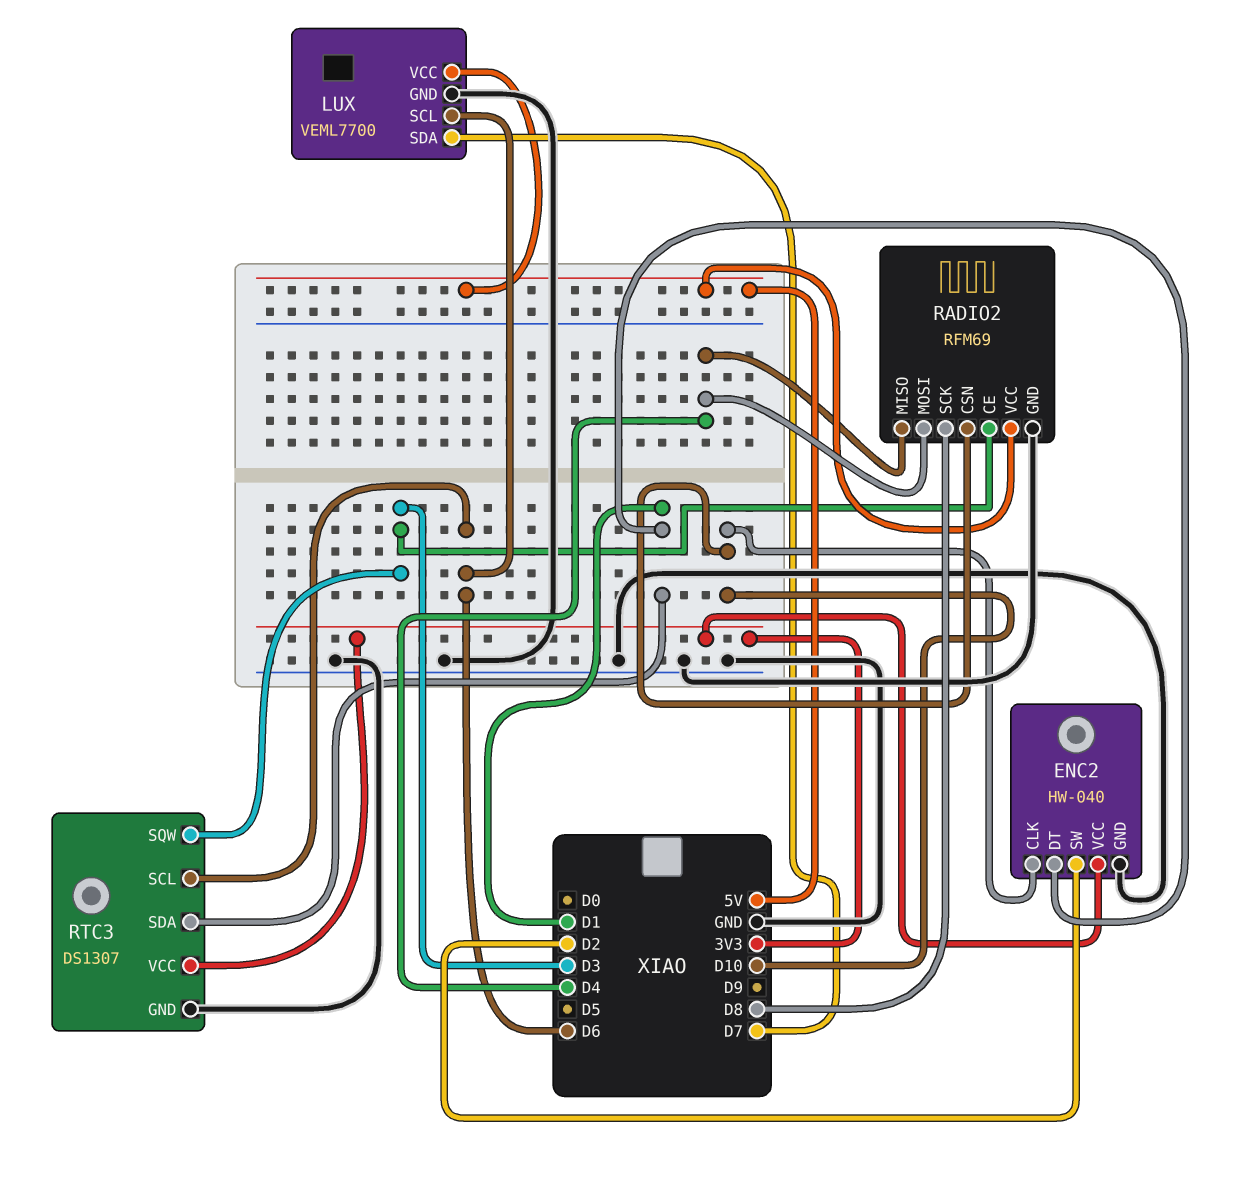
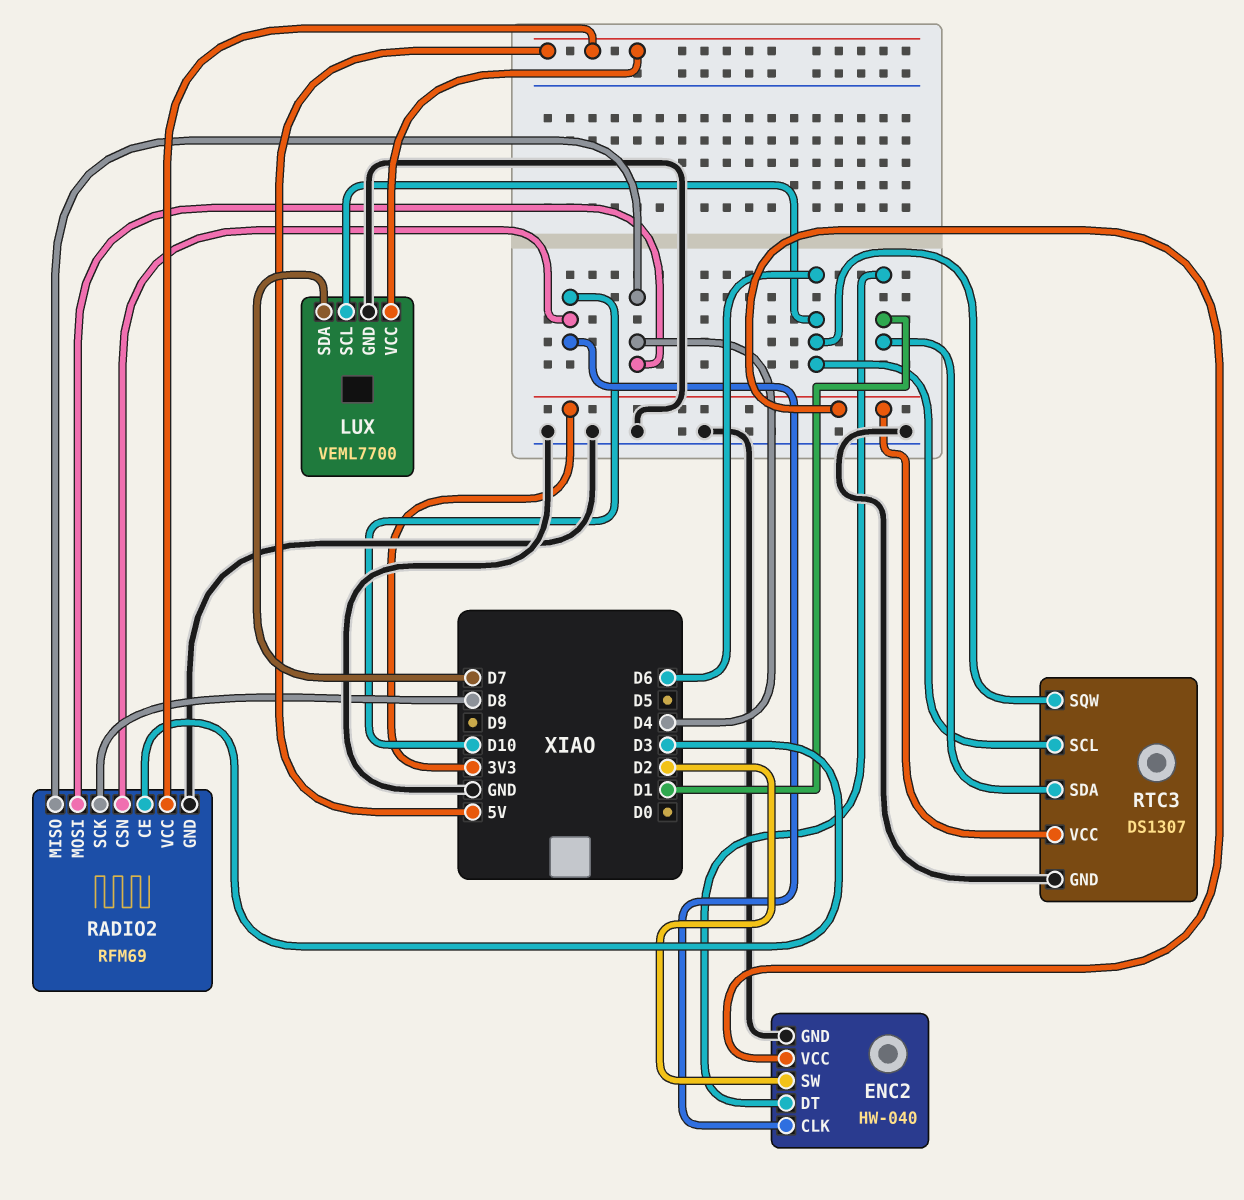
RTC3 pin SQW: D3 -> D6

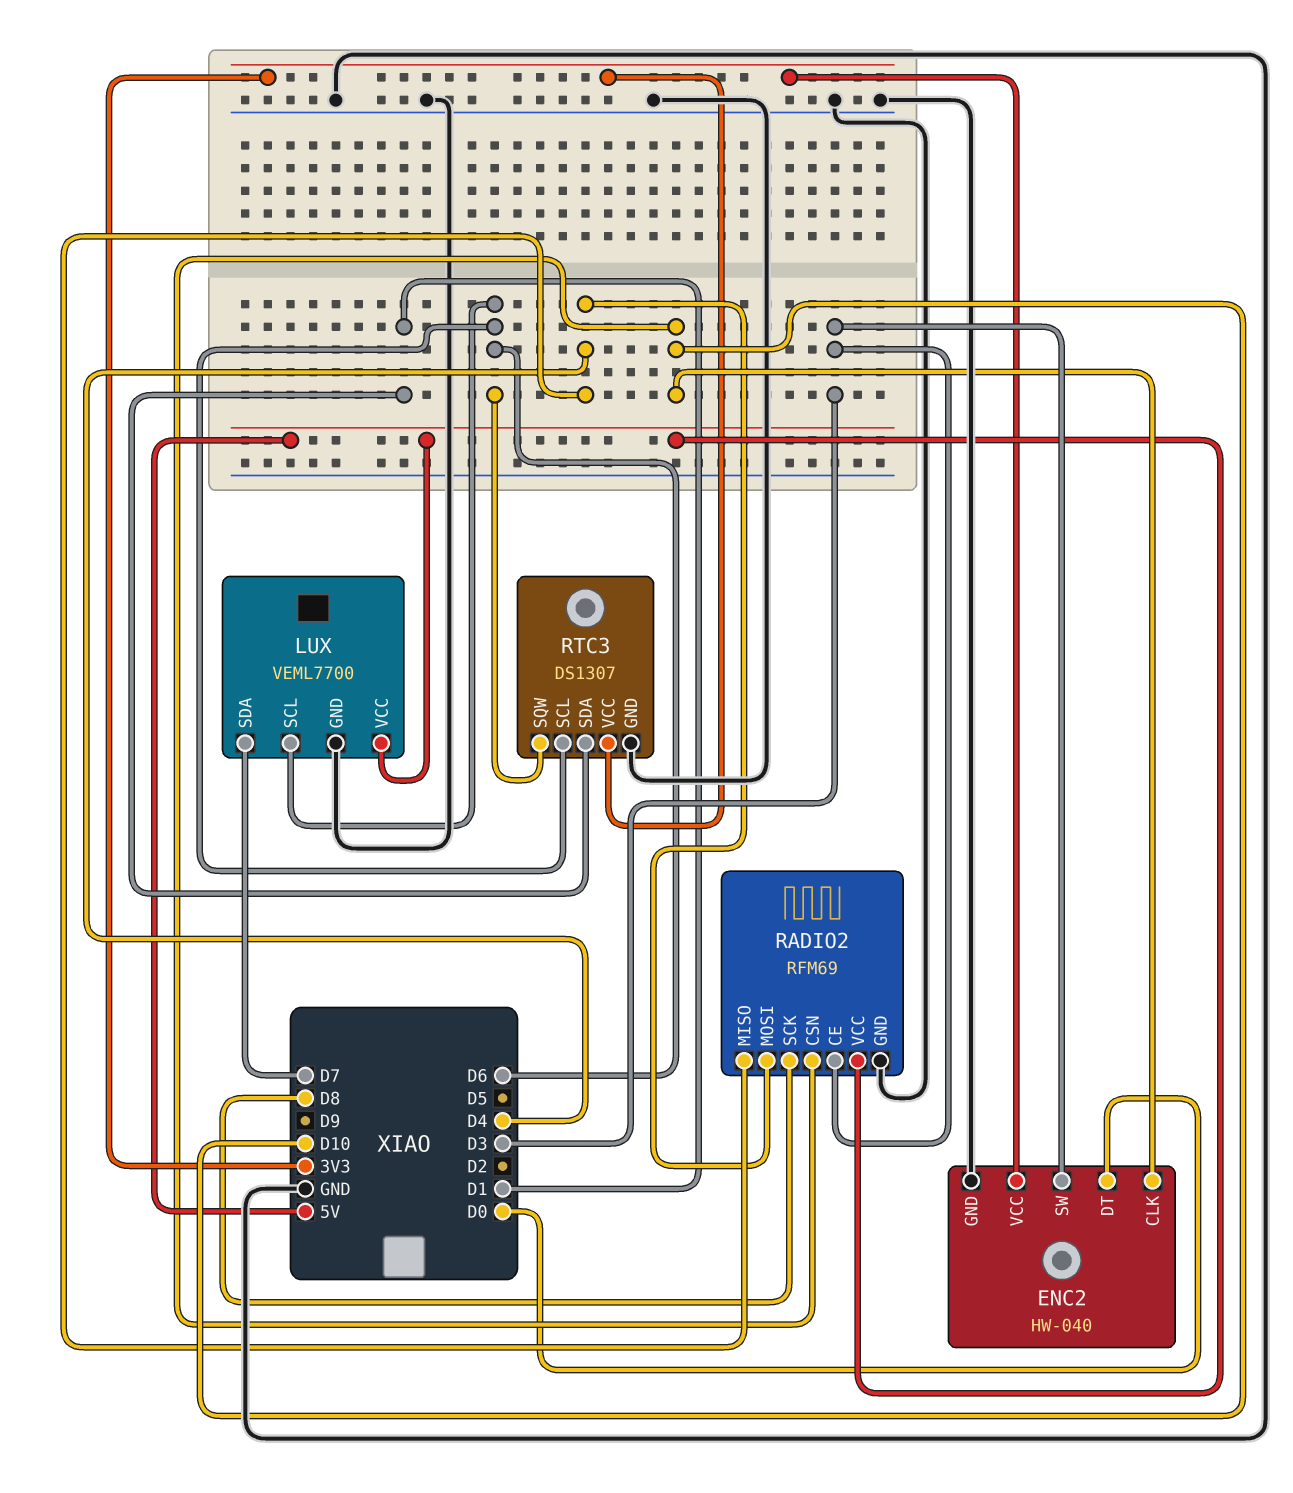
ENC2 pin DT: D1 -> D0
ENC2 pin SW: D2 -> D3

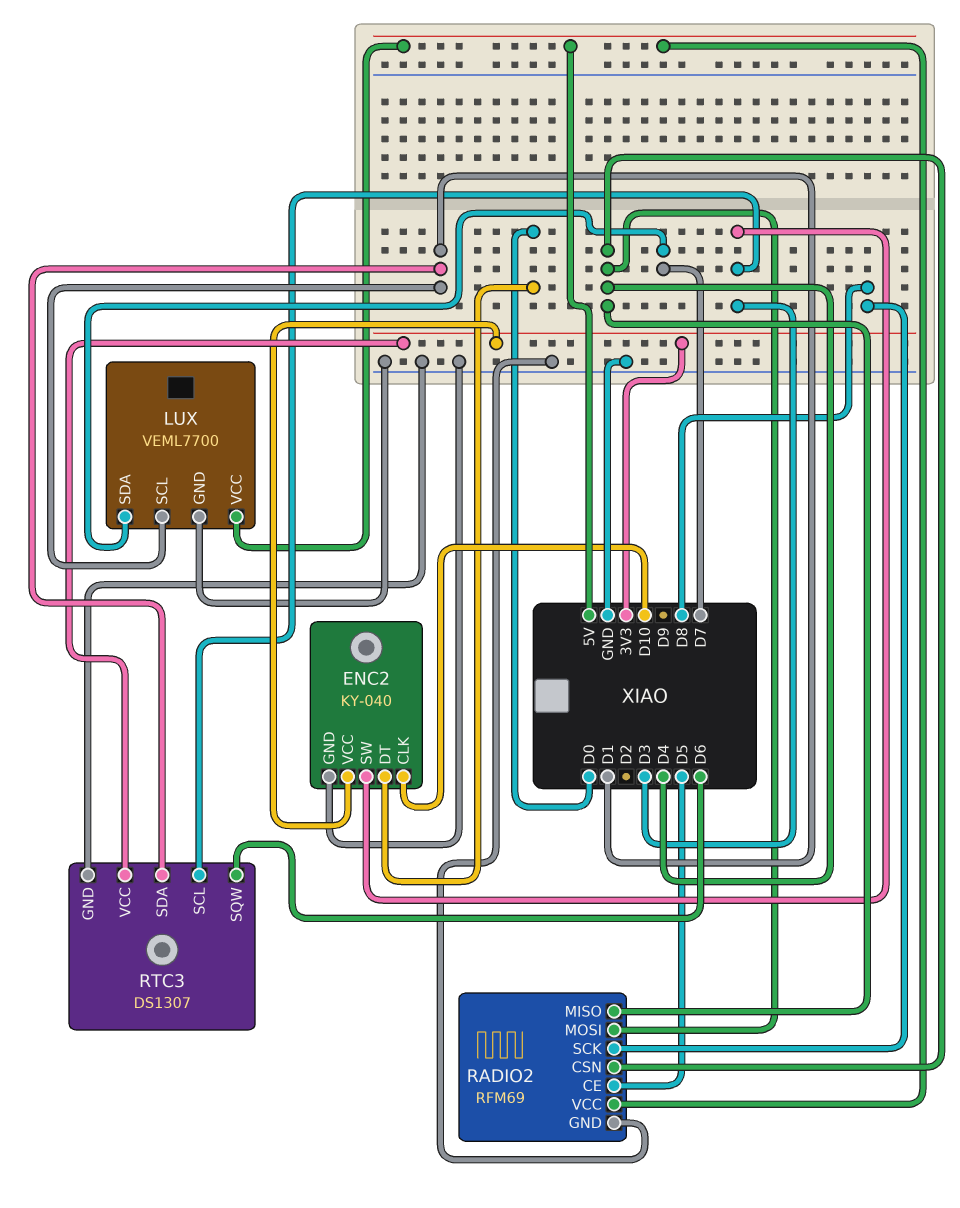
ENC2: HW-040 -> KY-040
LUX pin SCL: D6 -> D1
RADIO2 pin CE: D3 -> D5
RADIO2 pin CSN: D10 -> D4
RTC3 pin SCL: D6 -> D3

